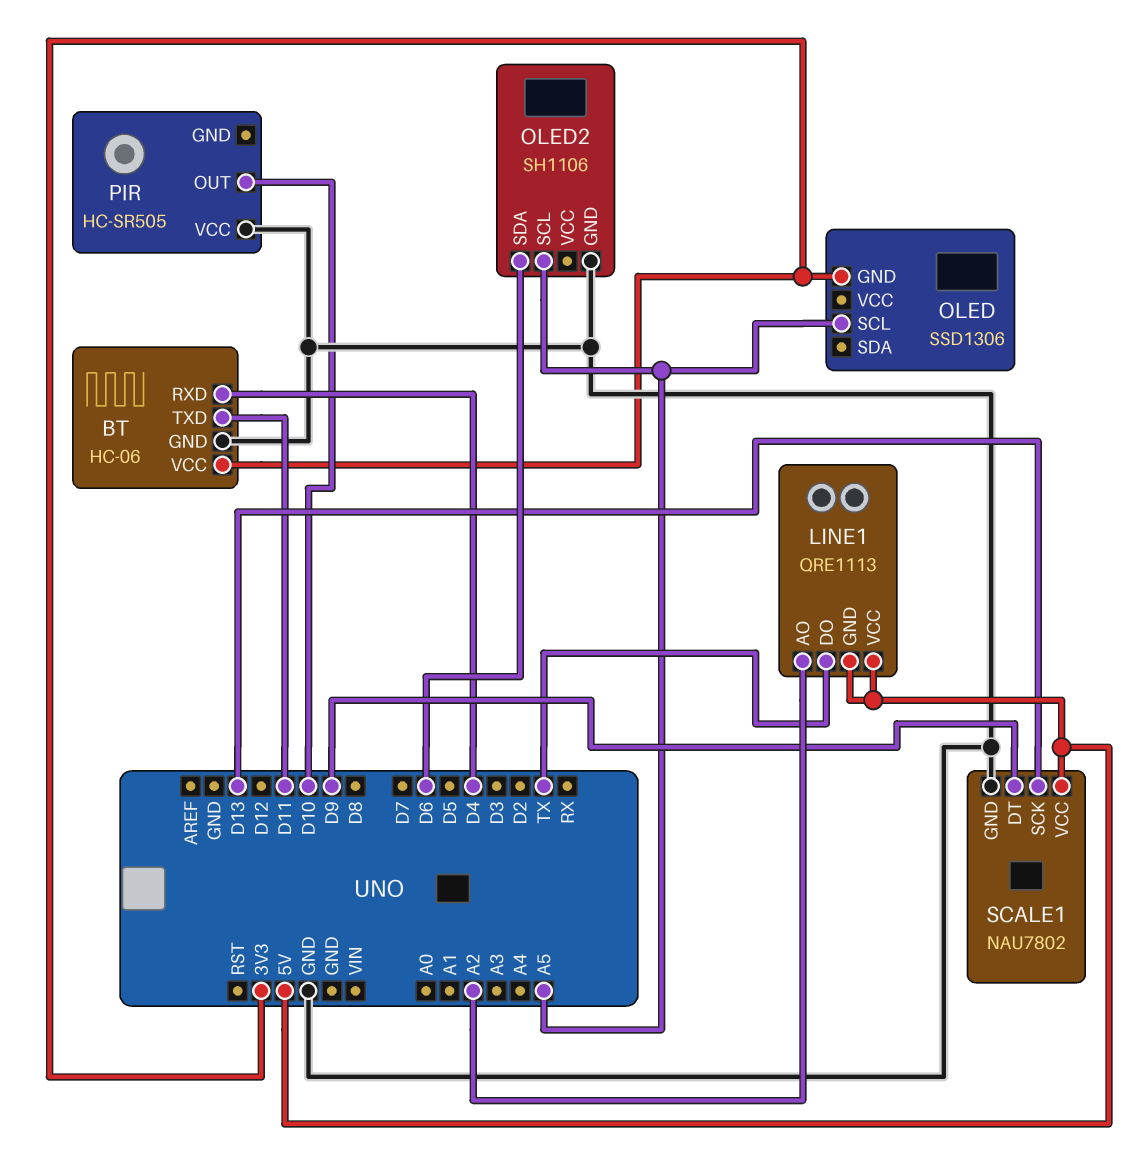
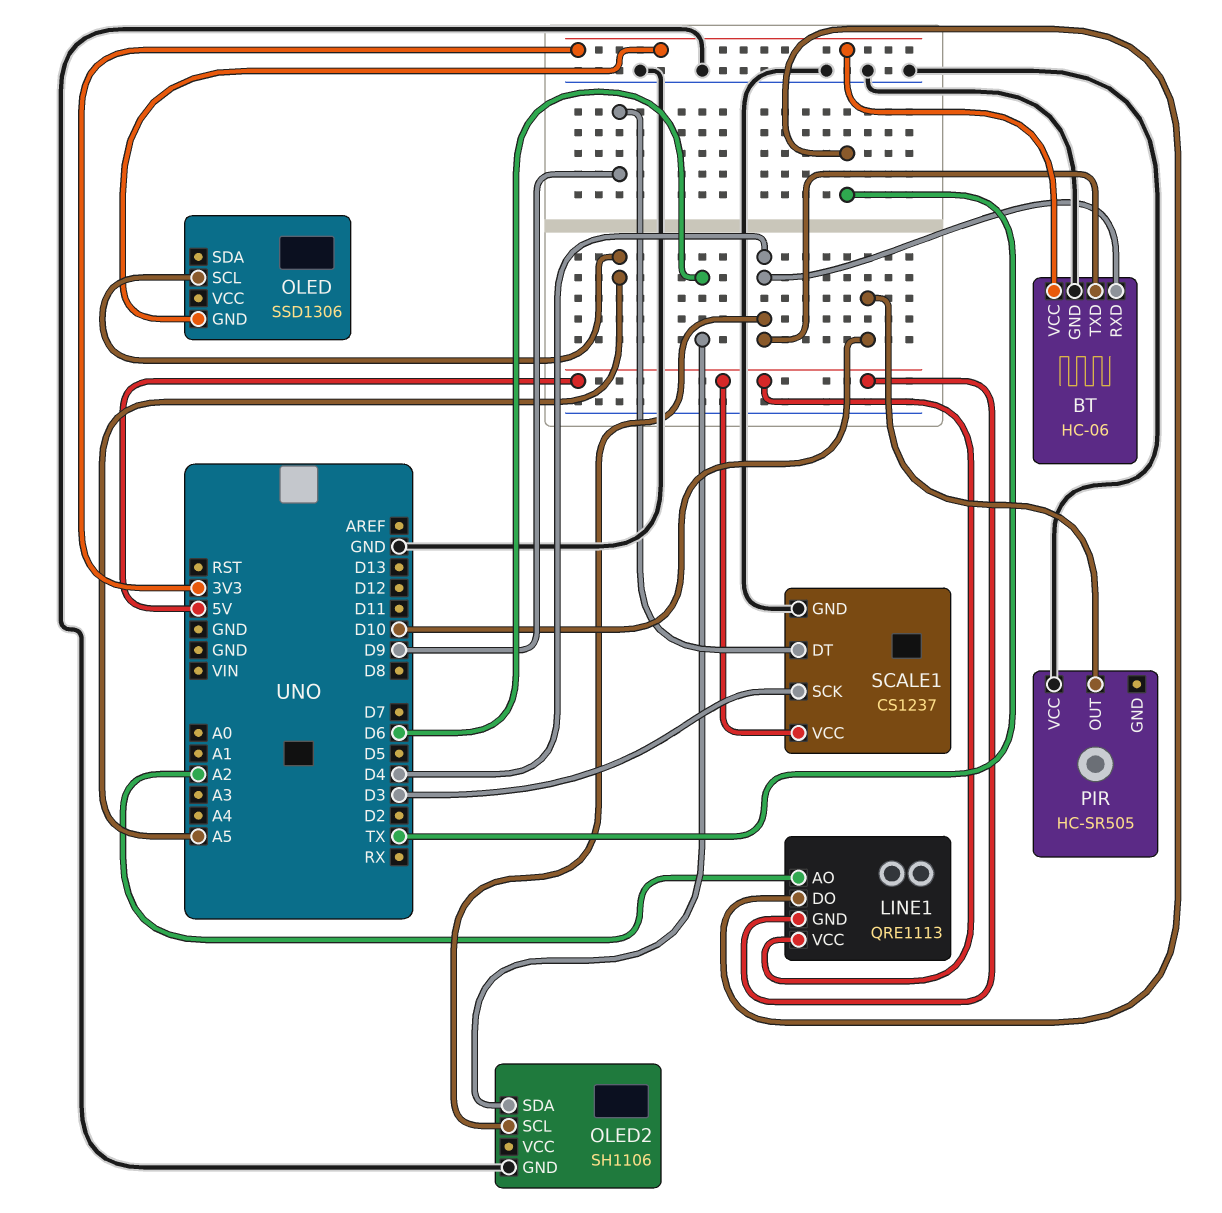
BT pin TXD: D11 -> D4
OLED2 pin SCL: A5 -> D4
SCALE1: NAU7802 -> CS1237
SCALE1 pin SCK: D13 -> D3

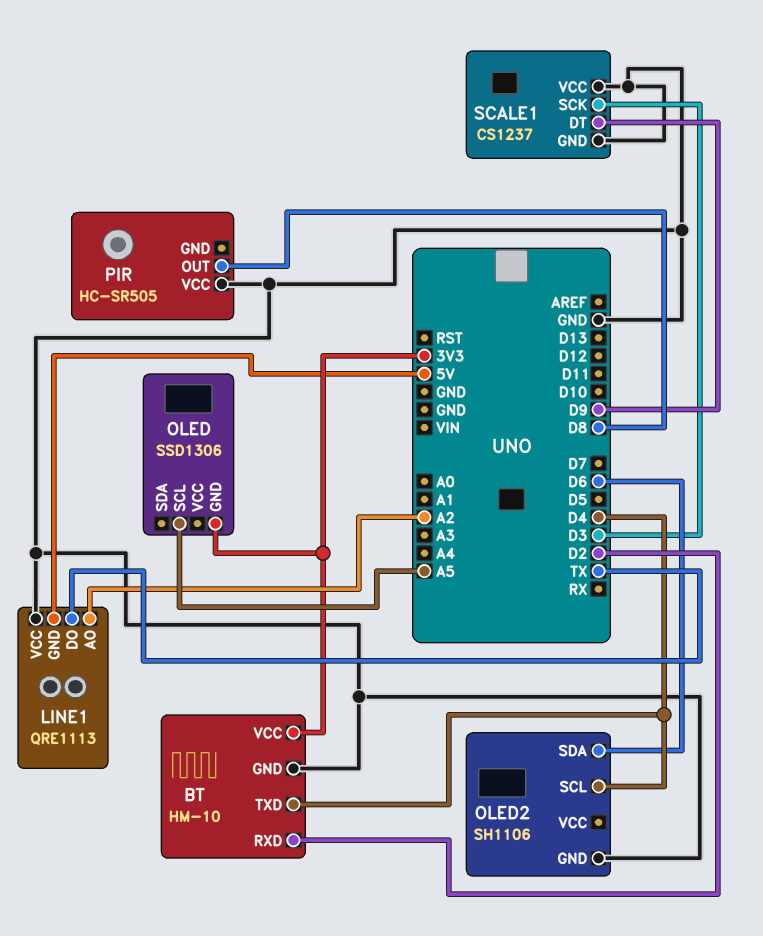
BT: HC-06 -> HM-10
BT pin RXD: D4 -> D2
LINE1 pin VCC: 5V -> GND
PIR pin OUT: D10 -> D8
SCALE1 pin VCC: 5V -> GND

